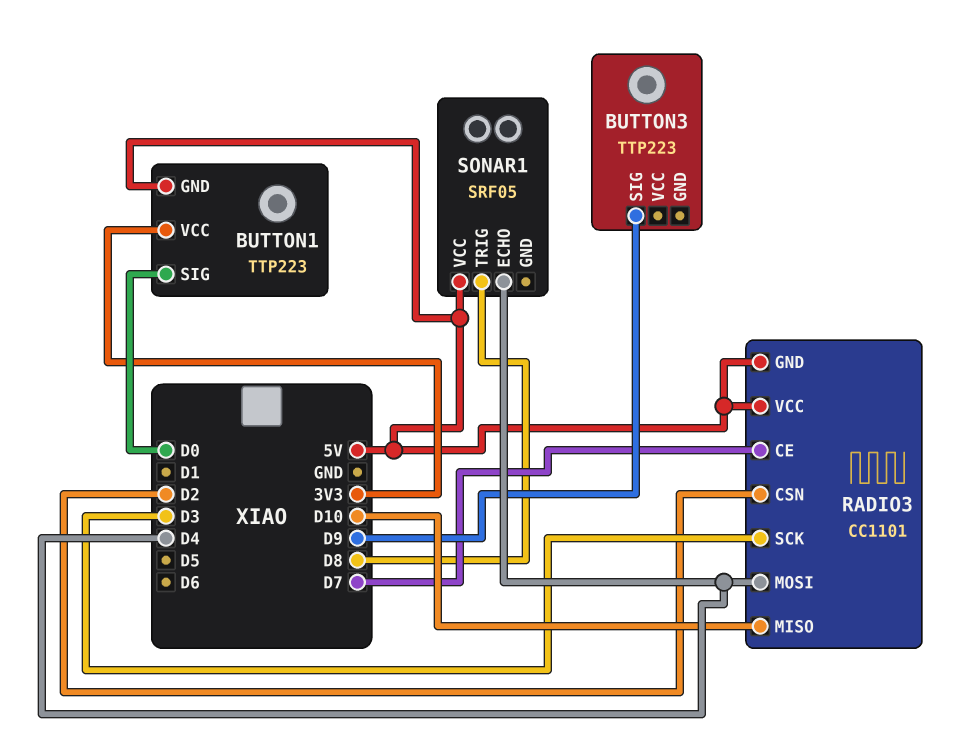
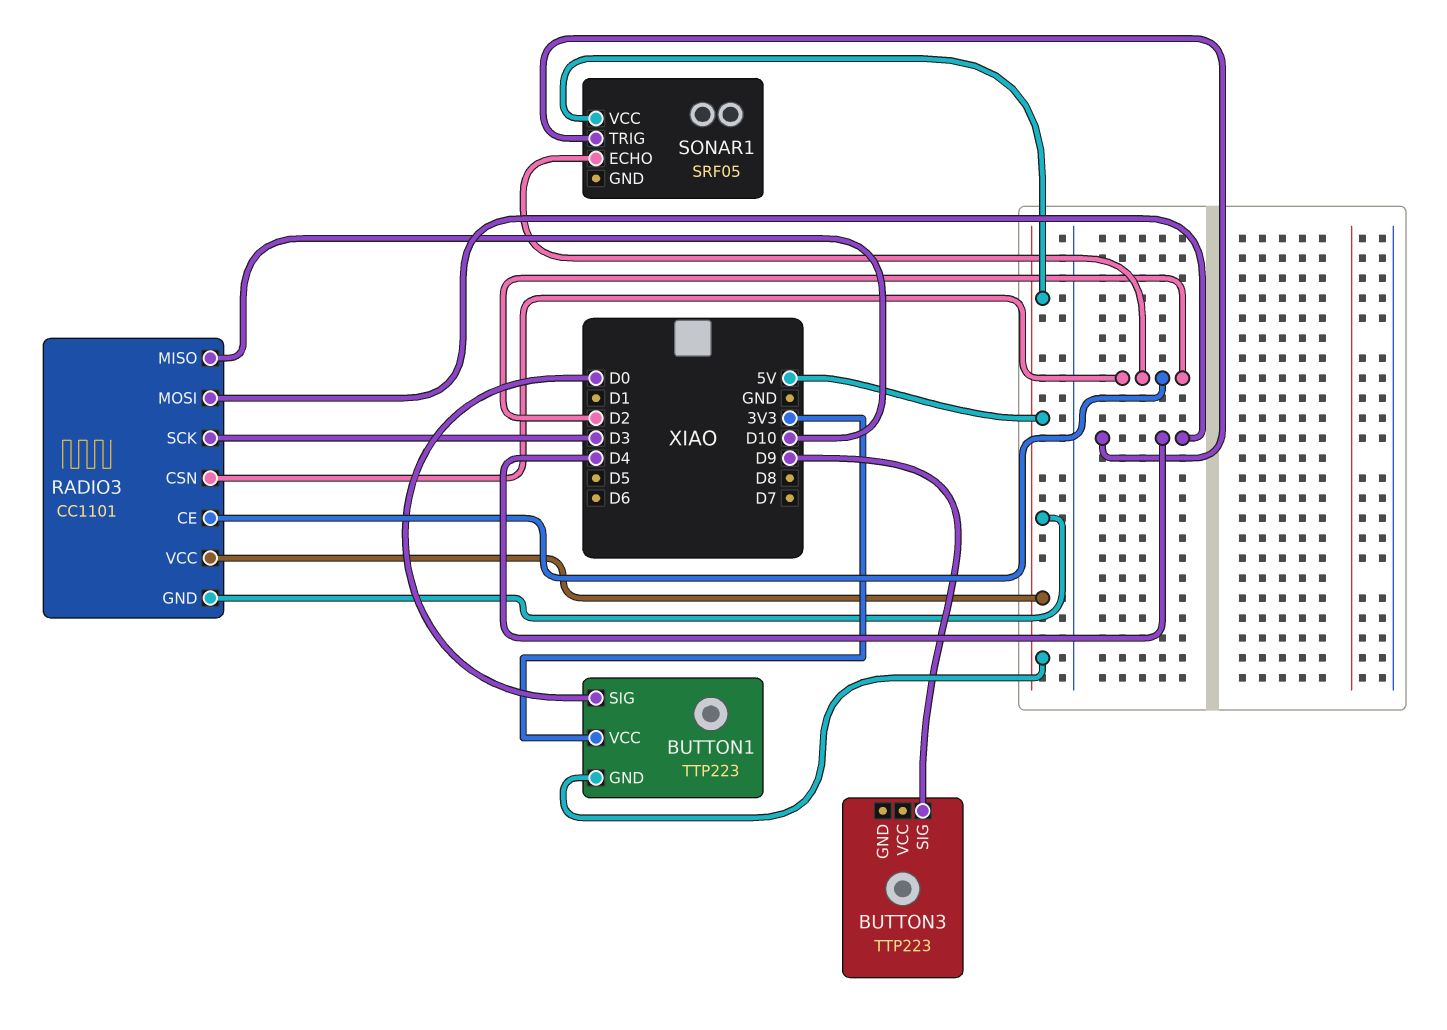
RADIO3 pin CE: D7 -> D2
SONAR1 pin ECHO: D4 -> D2
SONAR1 pin TRIG: D8 -> D4

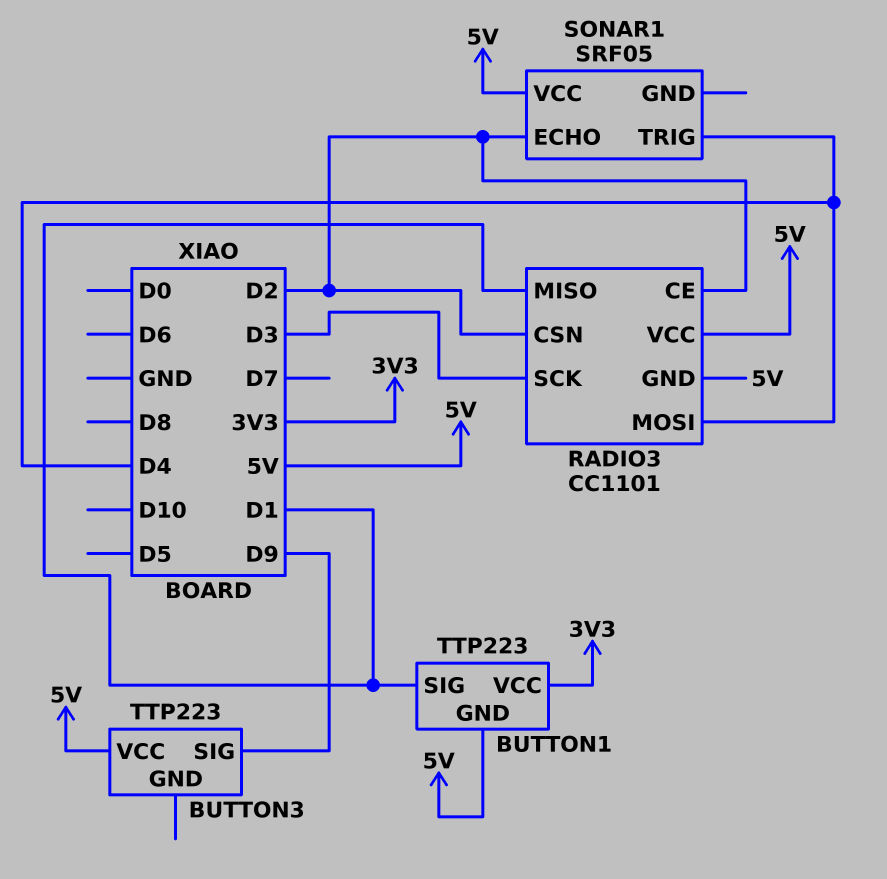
BUTTON1 pin SIG: D0 -> D1
BUTTON3 pin VCC: none -> 5V
RADIO3 pin MISO: D10 -> D1

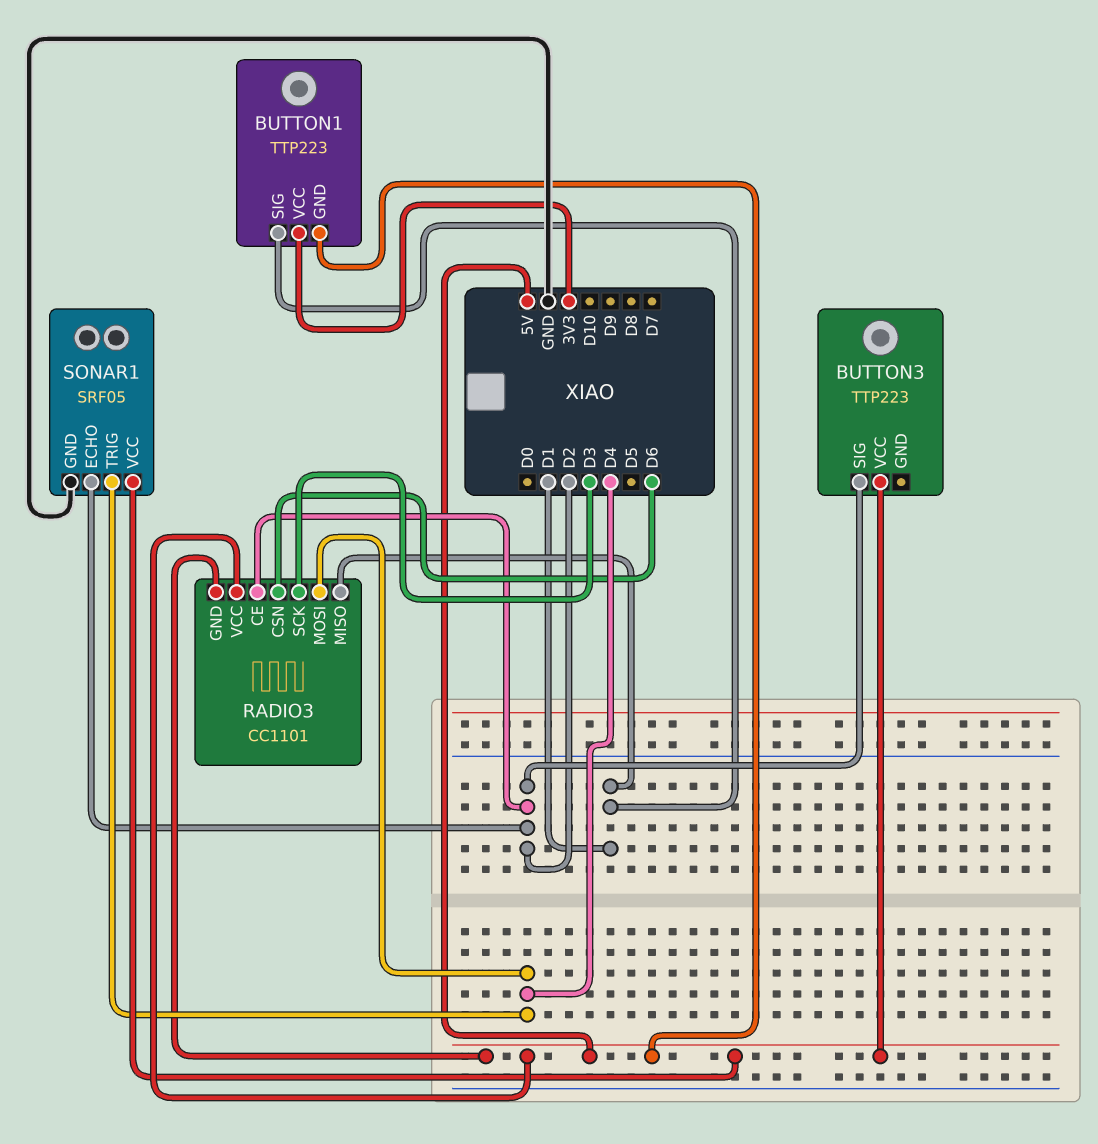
BUTTON3 pin SIG: D9 -> D2
RADIO3 pin CSN: D2 -> D6
SONAR1 pin GND: none -> GND

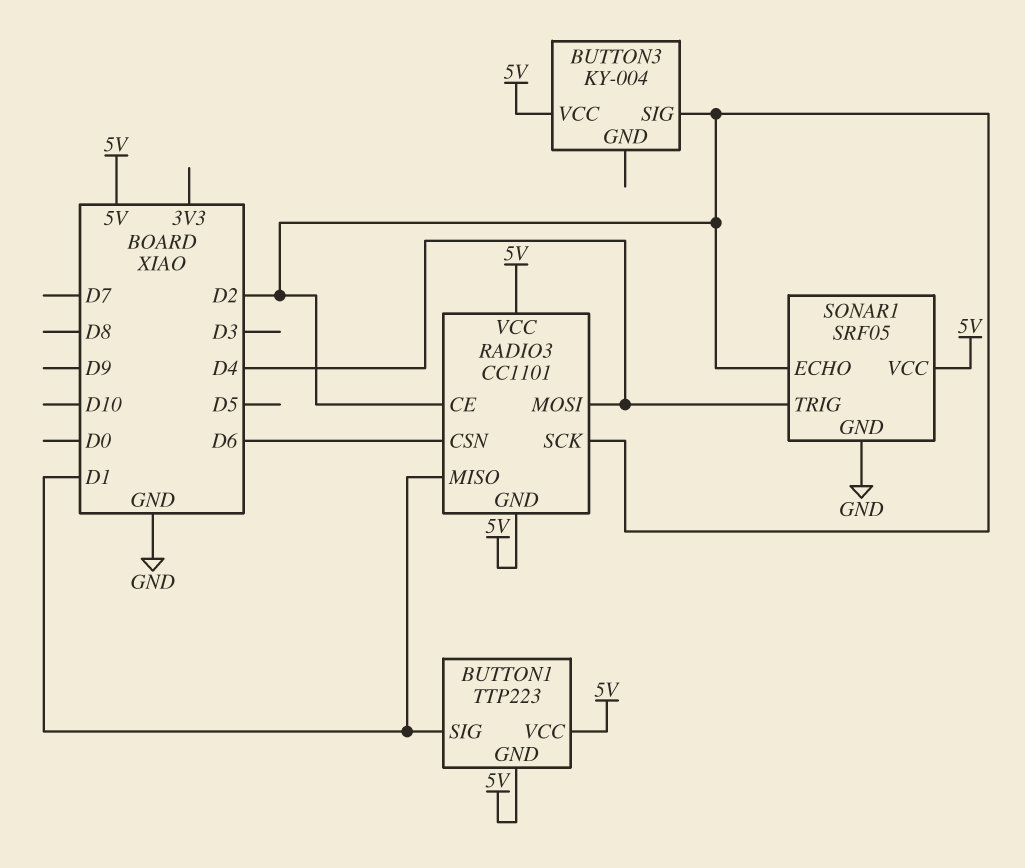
BUTTON1 pin VCC: 3V3 -> 5V
BUTTON3: TTP223 -> KY-004
RADIO3 pin SCK: D3 -> D2

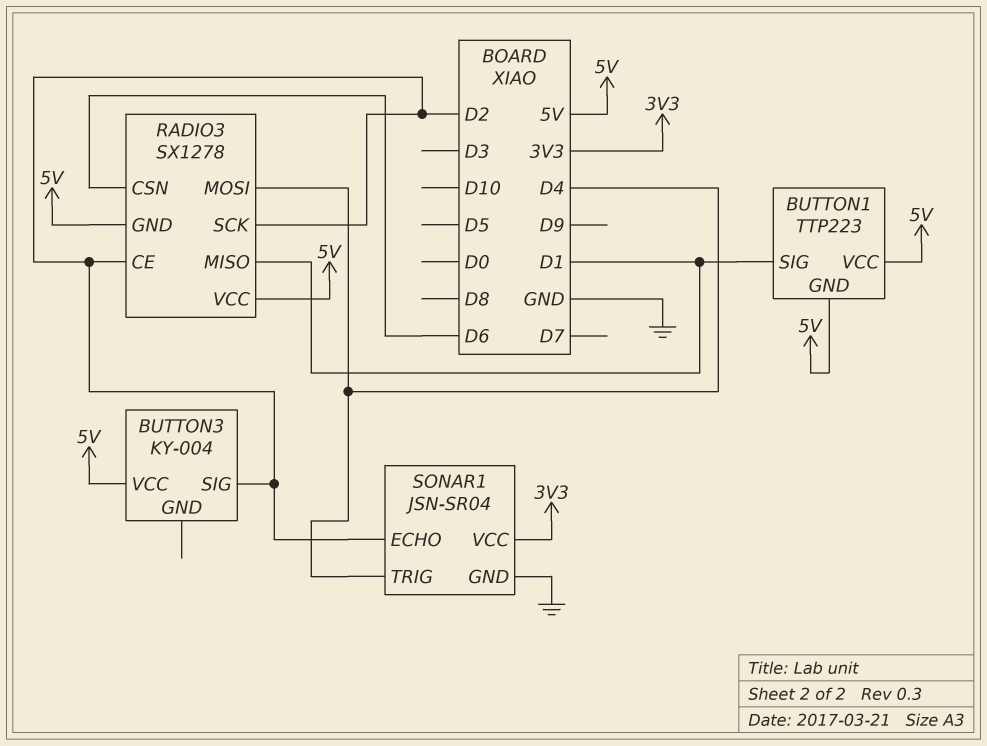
RADIO3: CC1101 -> SX1278
SONAR1: SRF05 -> JSN-SR04
SONAR1 pin VCC: 5V -> 3V3

